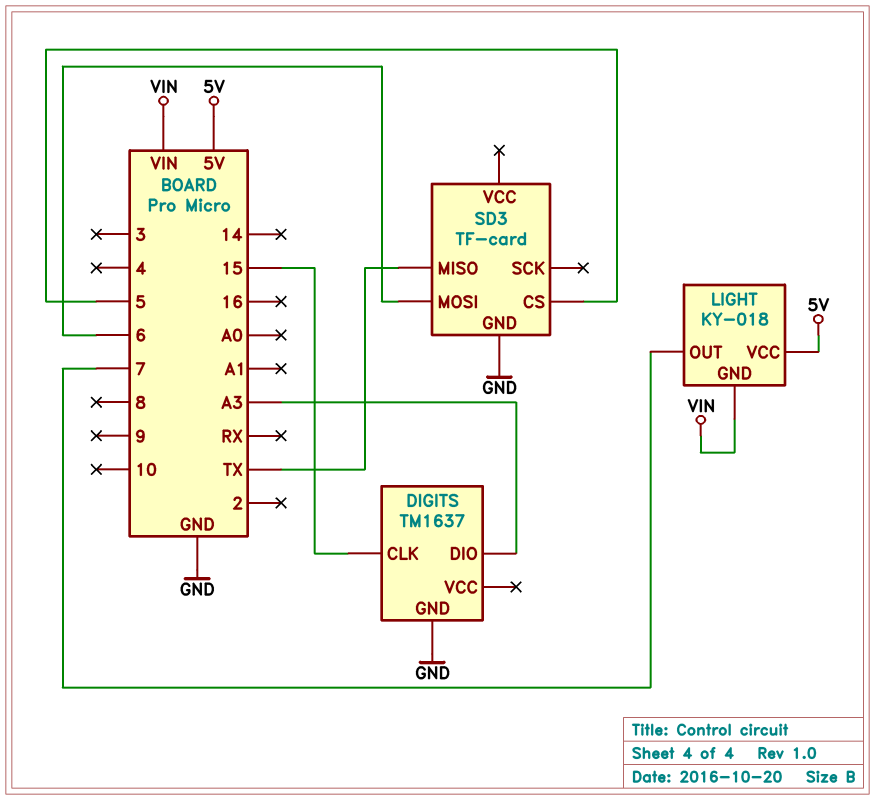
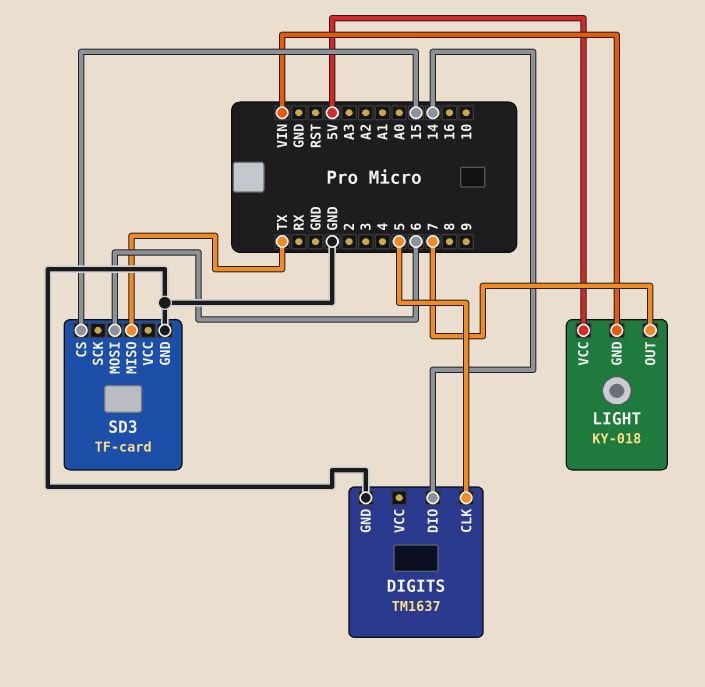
DIGITS pin CLK: 15 -> 5
DIGITS pin DIO: A3 -> 14
SD3 pin CS: 5 -> 15

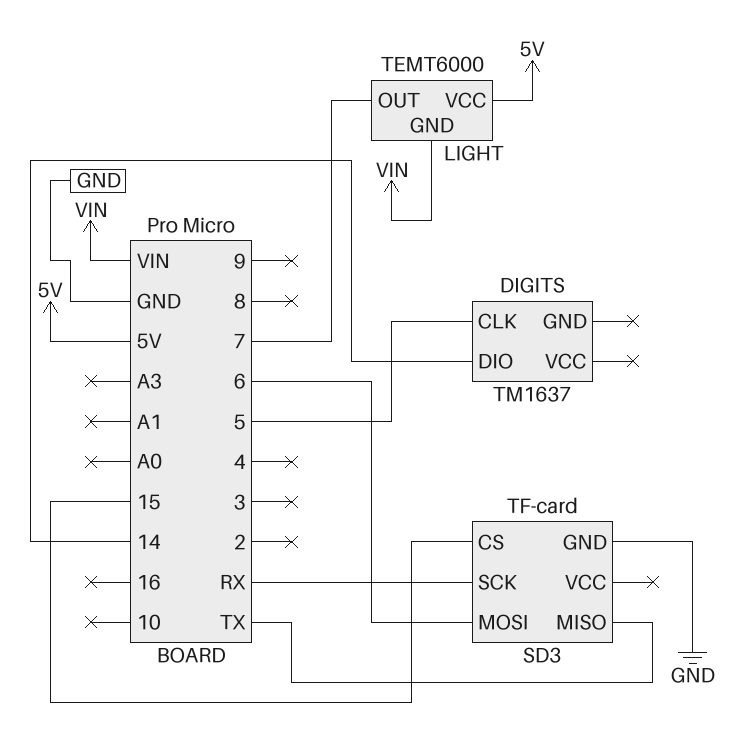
DIGITS pin GND: GND -> none
LIGHT: KY-018 -> TEMT6000
SD3 pin SCK: none -> RX

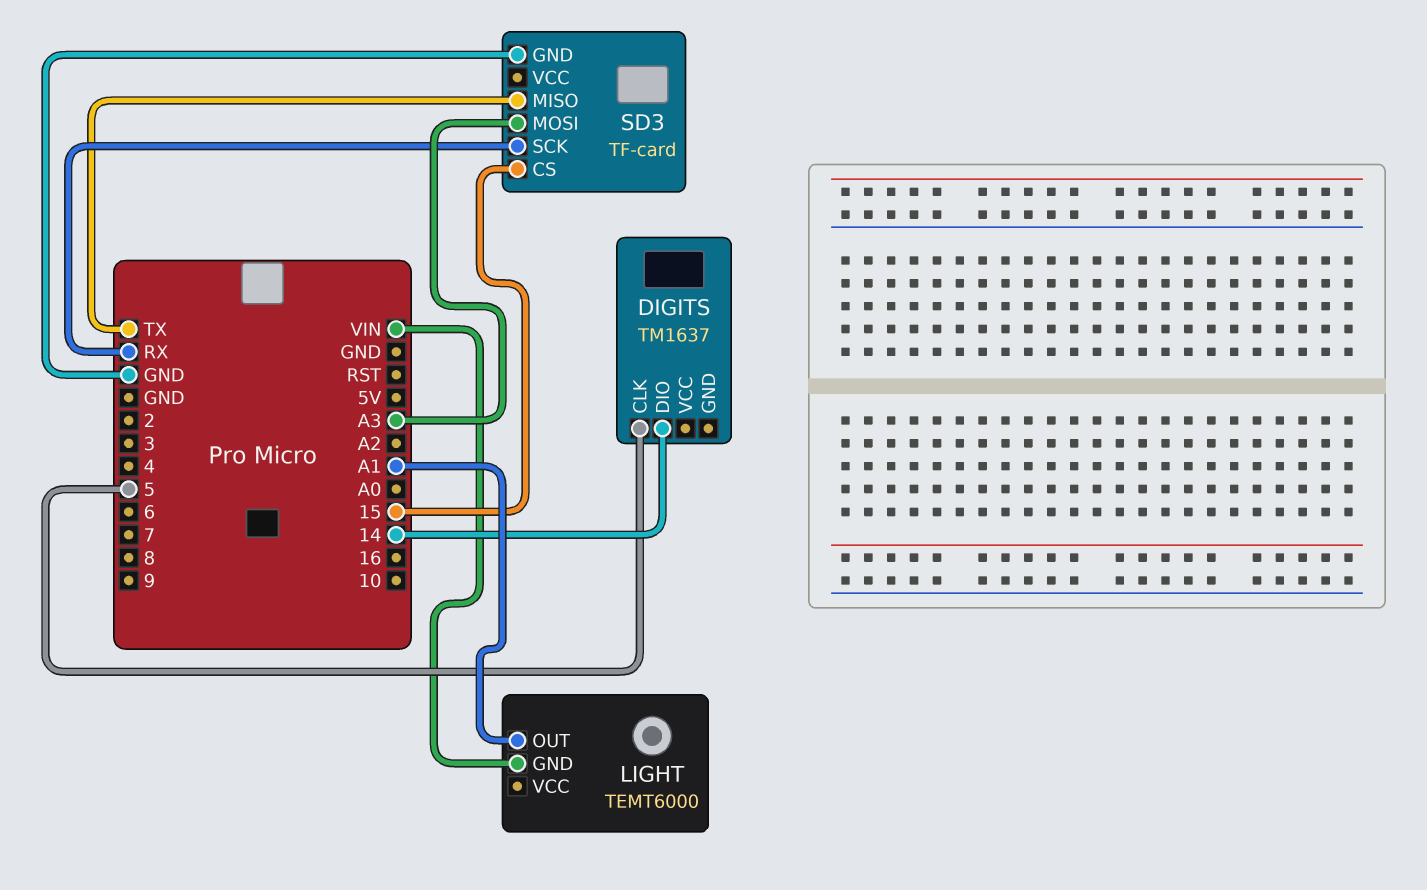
LIGHT pin OUT: 7 -> A1
LIGHT pin VCC: 5V -> none
SD3 pin MOSI: 6 -> A3

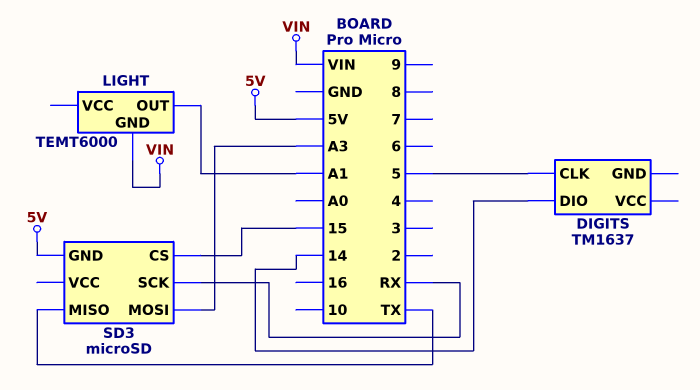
SD3: TF-card -> microSD
SD3 pin GND: GND -> 5V

